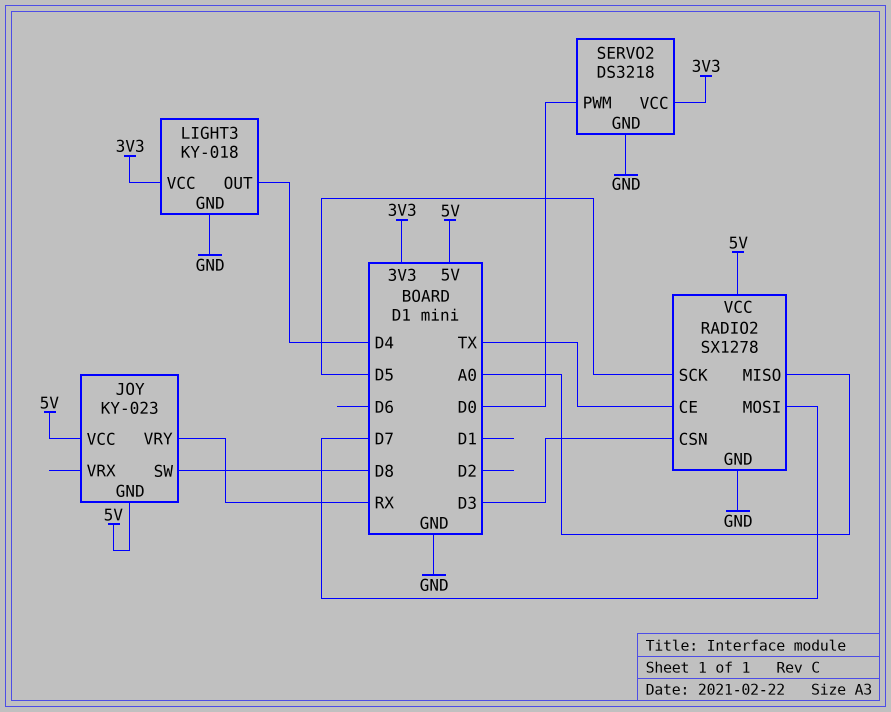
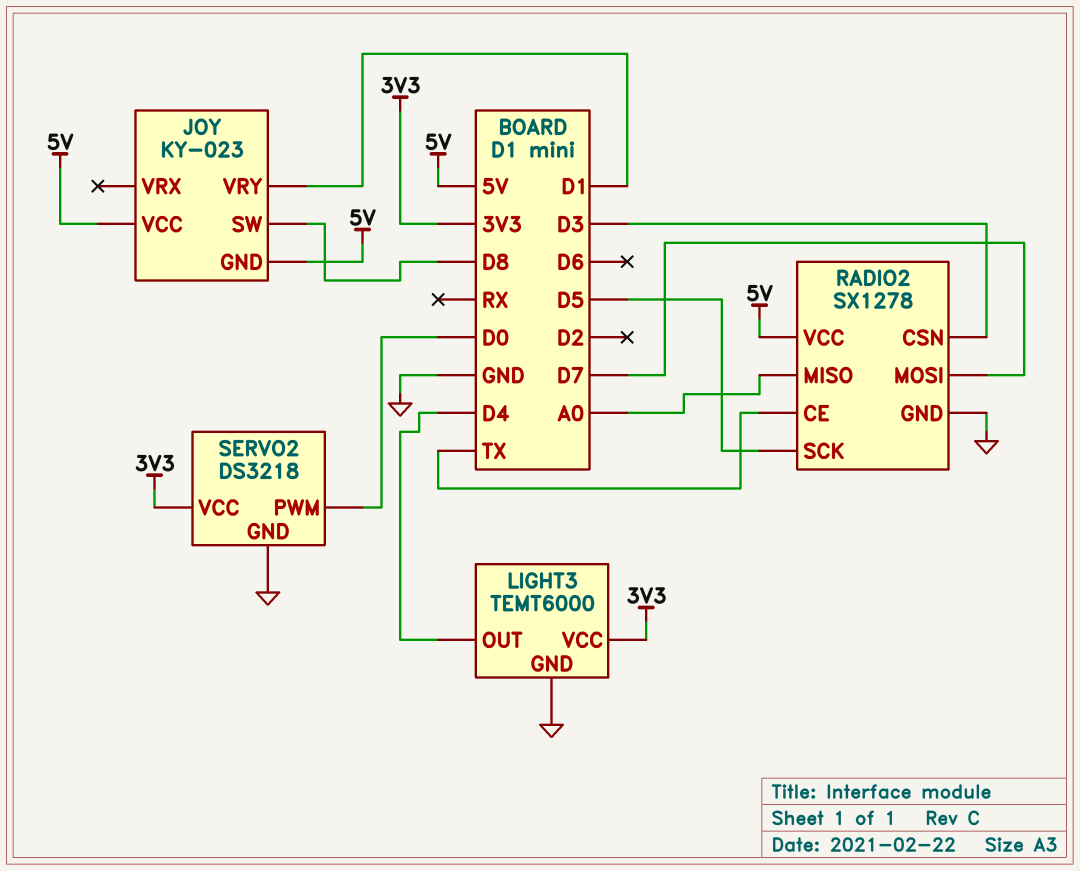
JOY pin VRY: RX -> D1
LIGHT3: KY-018 -> TEMT6000

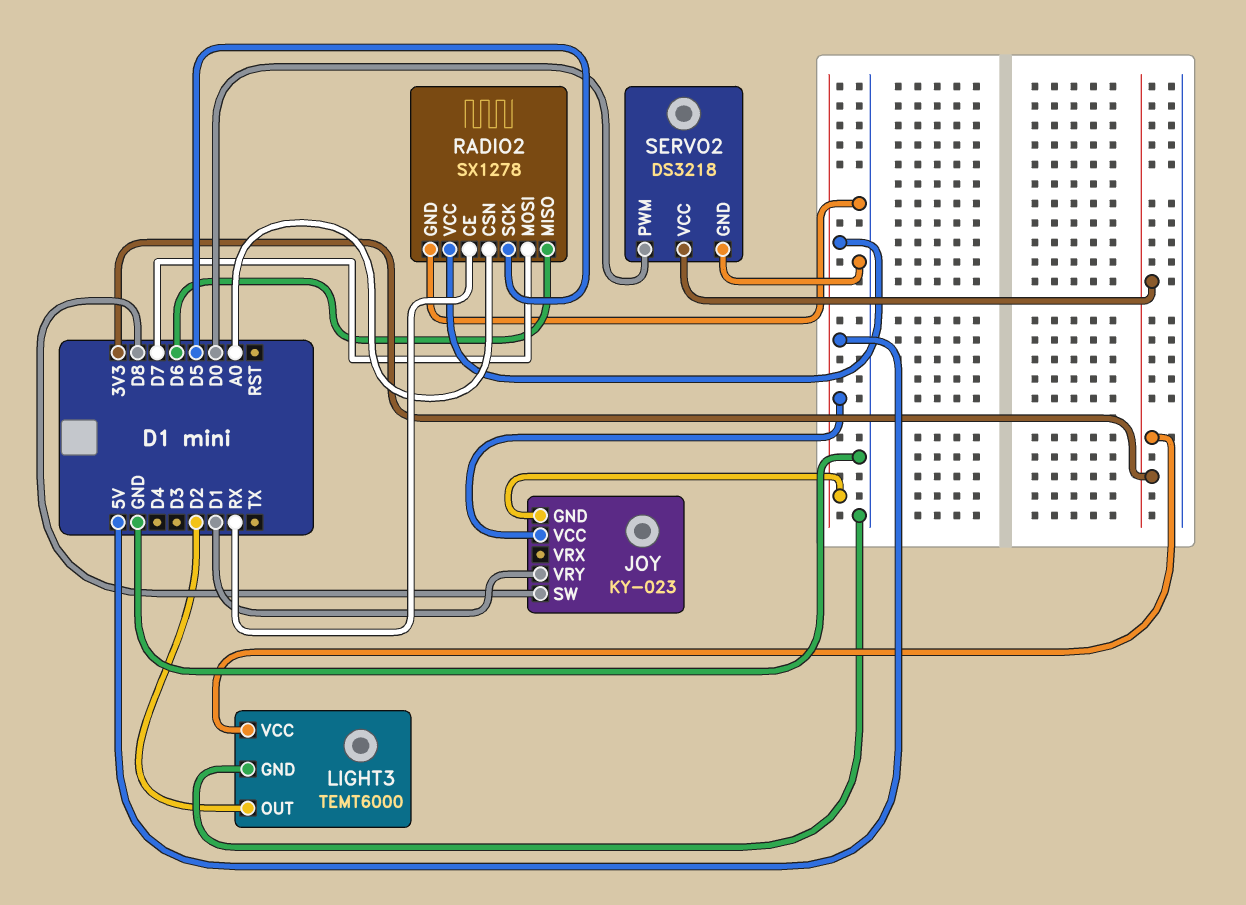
LIGHT3 pin OUT: D4 -> D2
RADIO2 pin CE: TX -> RX
RADIO2 pin CSN: D3 -> A0
RADIO2 pin MISO: A0 -> D6

